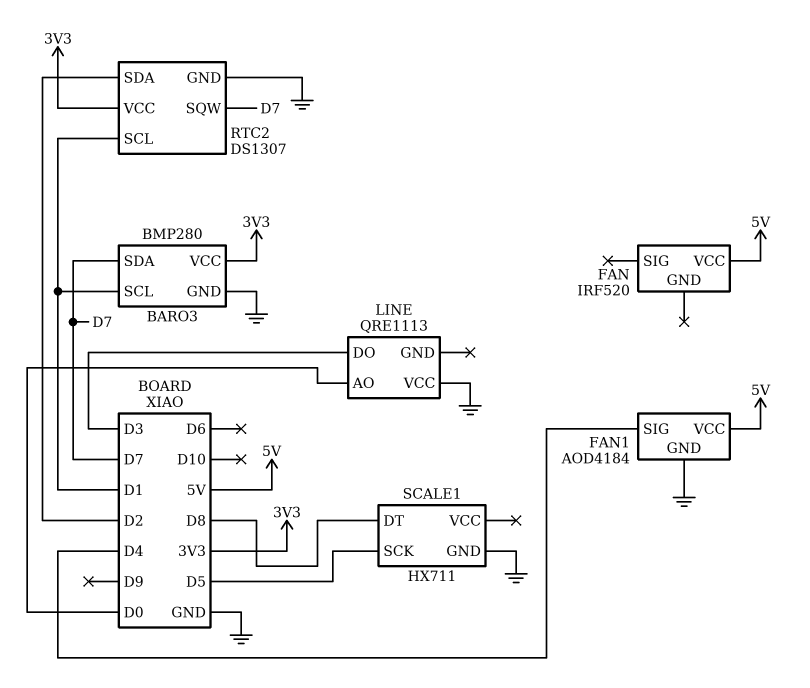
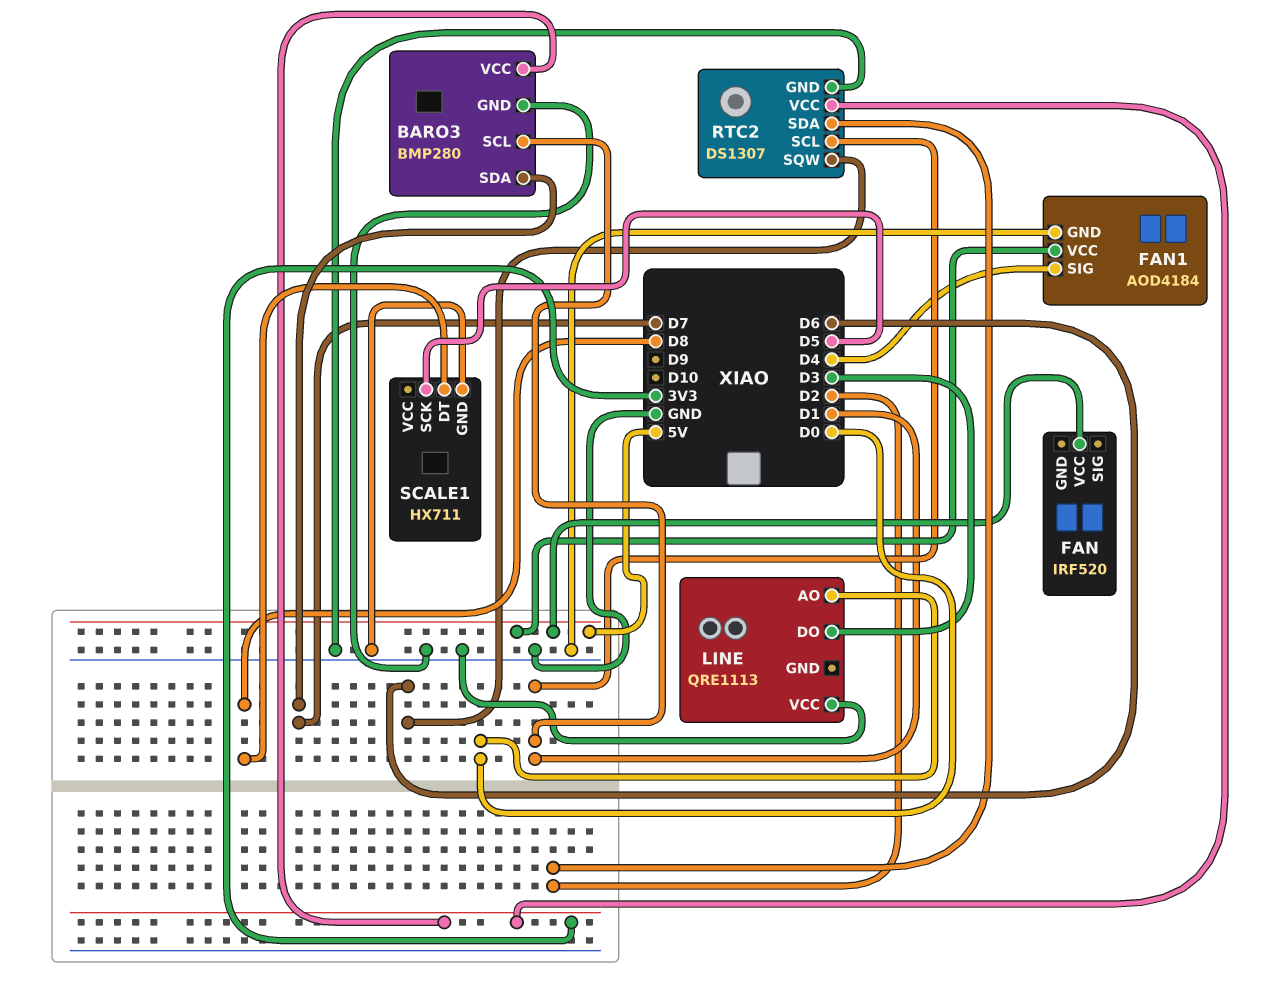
RTC2 pin SQW: D7 -> D6

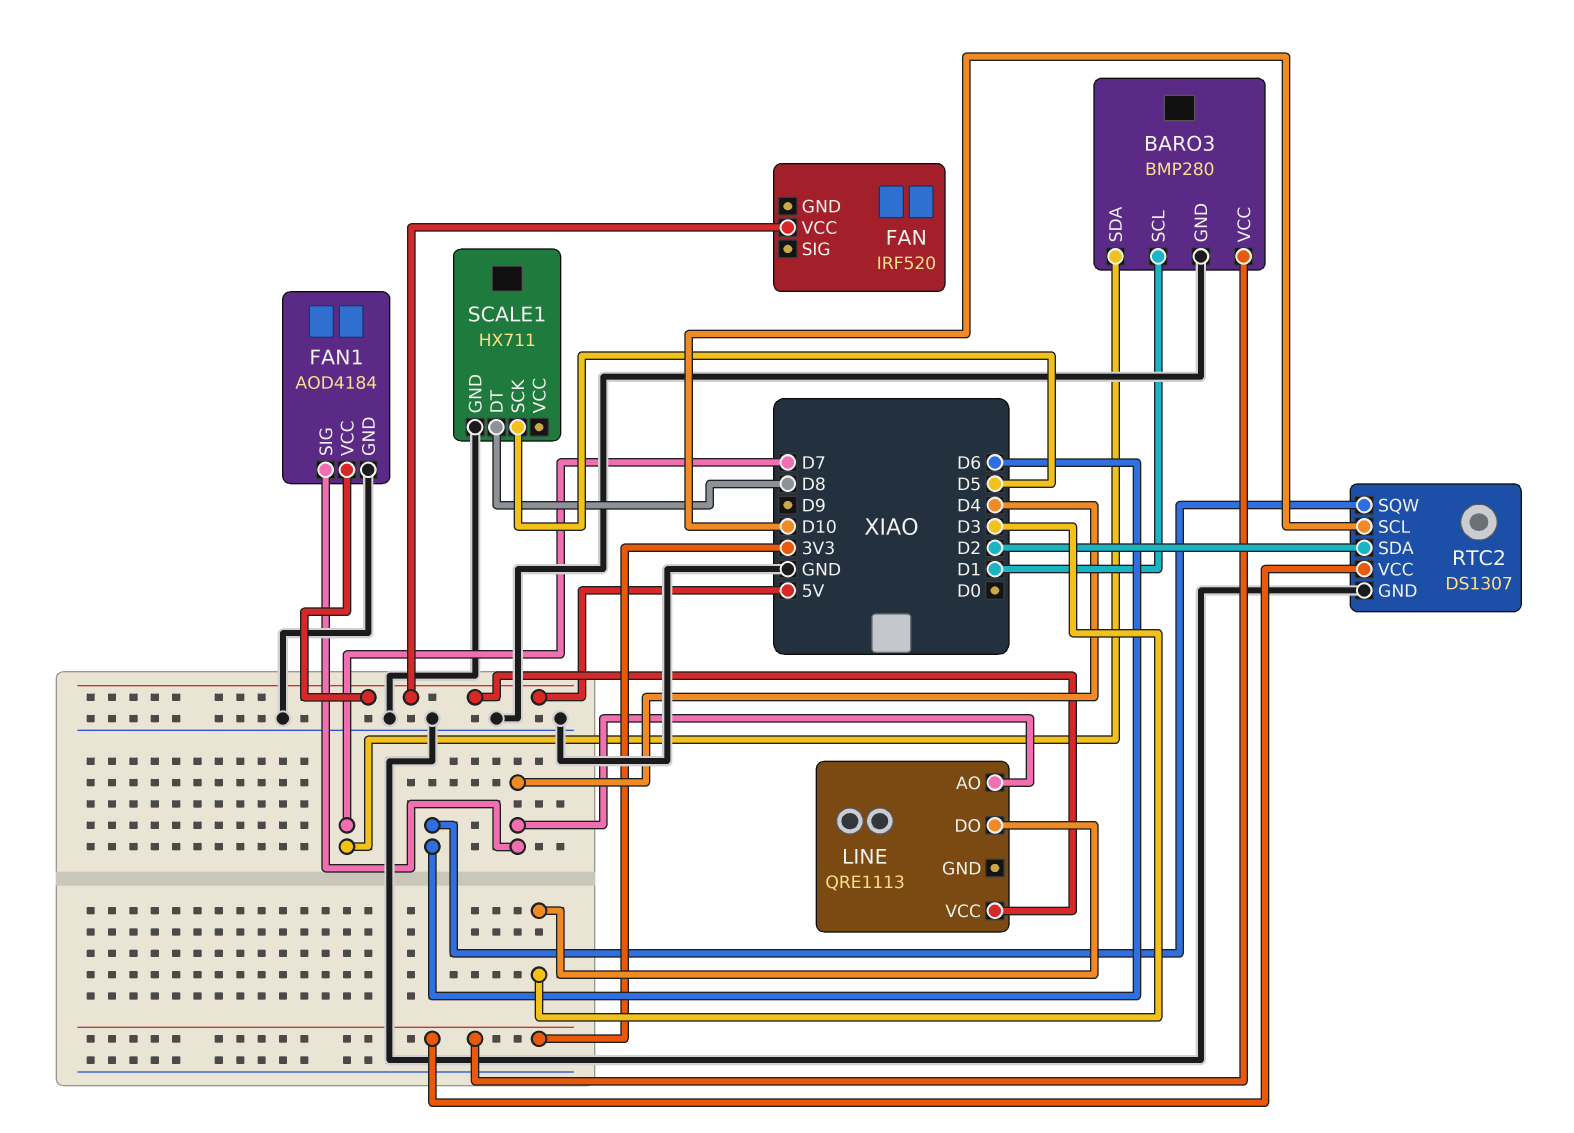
LINE pin AO: D0 -> D4
LINE pin VCC: GND -> 5V
RTC2 pin SCL: D1 -> D10

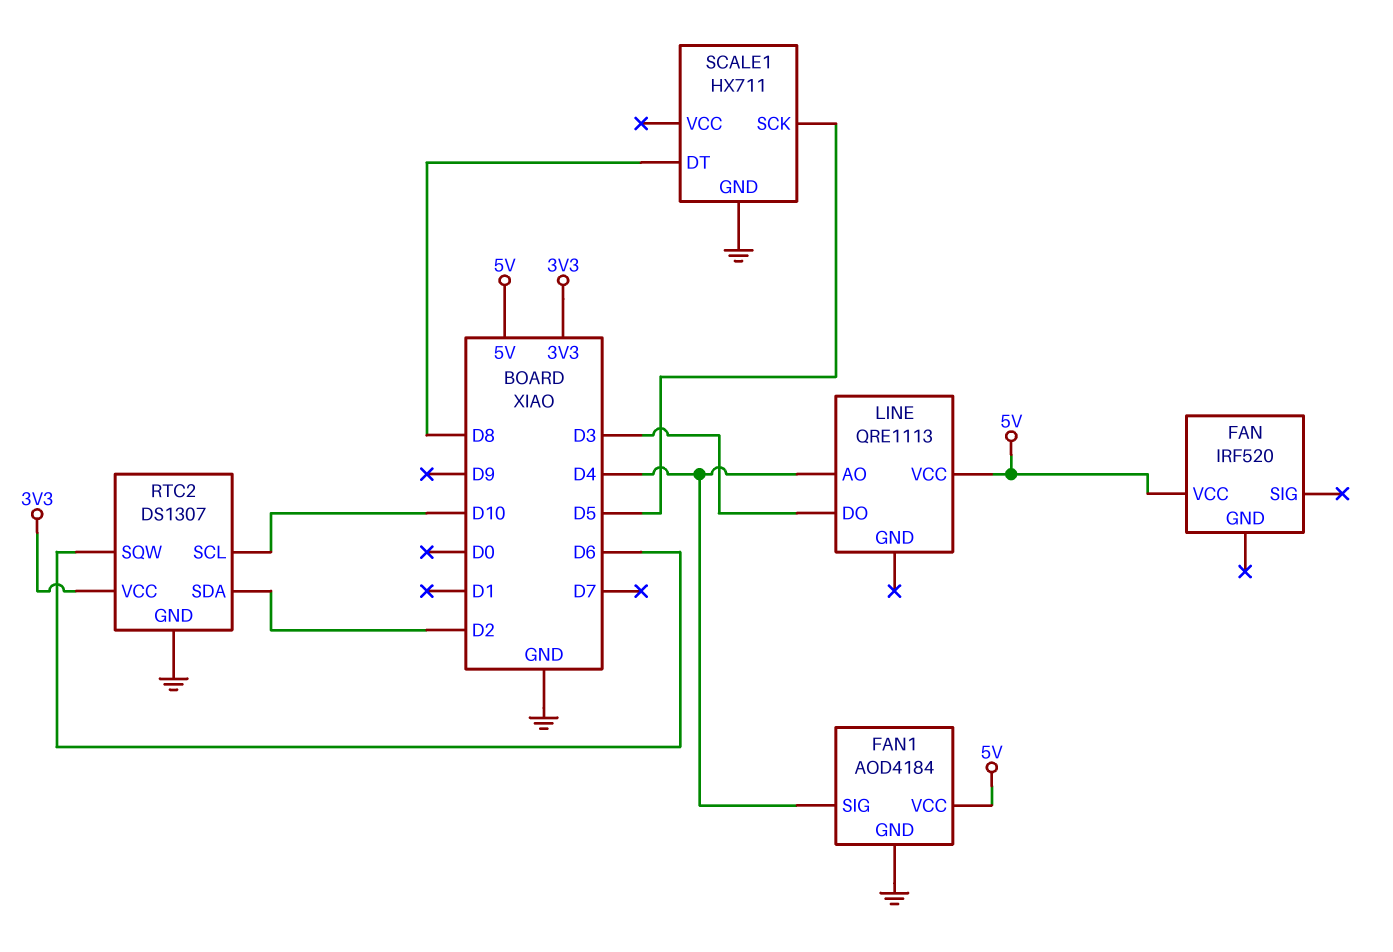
BARO3: BMP280 -> none
BARO3 pin GND: GND -> none
BARO3 pin SCL: D1 -> none
BARO3 pin SDA: D7 -> none
BARO3 pin VCC: 3V3 -> none

